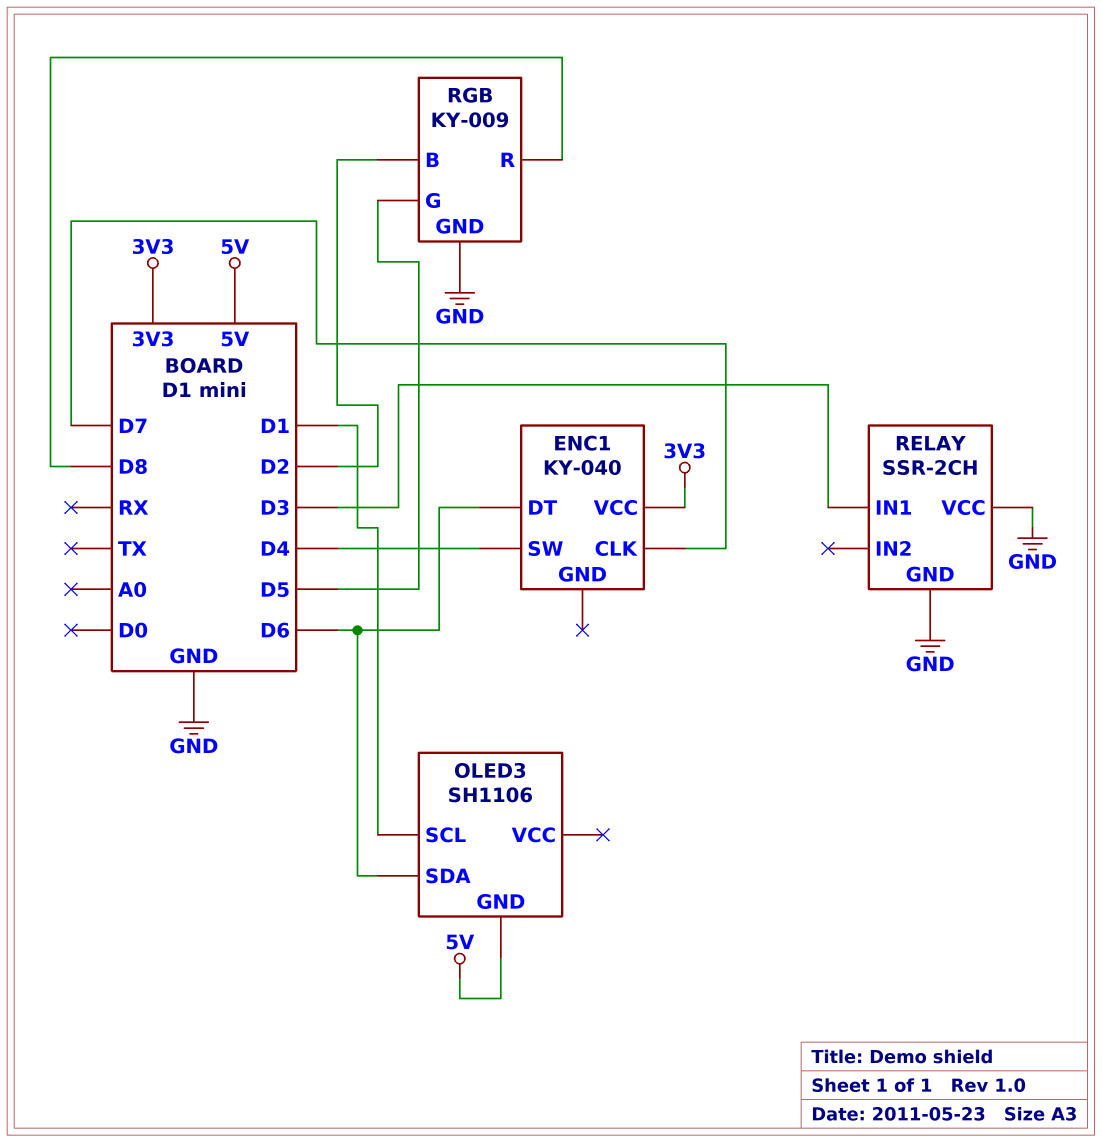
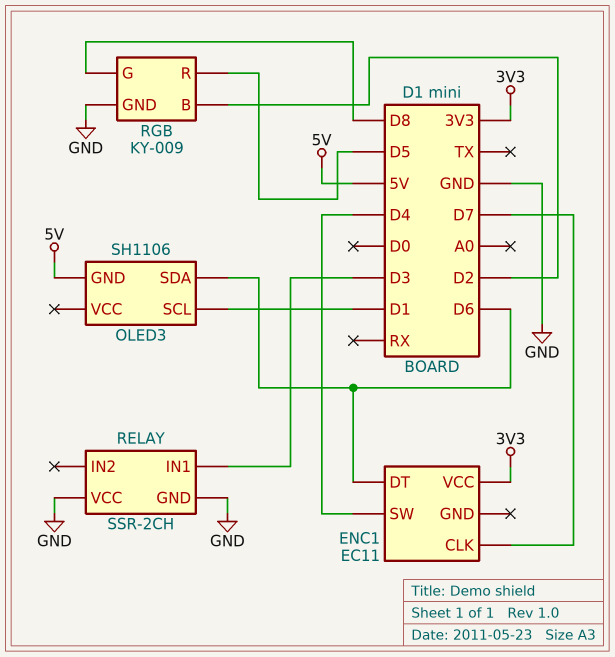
ENC1: KY-040 -> EC11
RGB pin G: D5 -> D8
RGB pin R: D8 -> D5

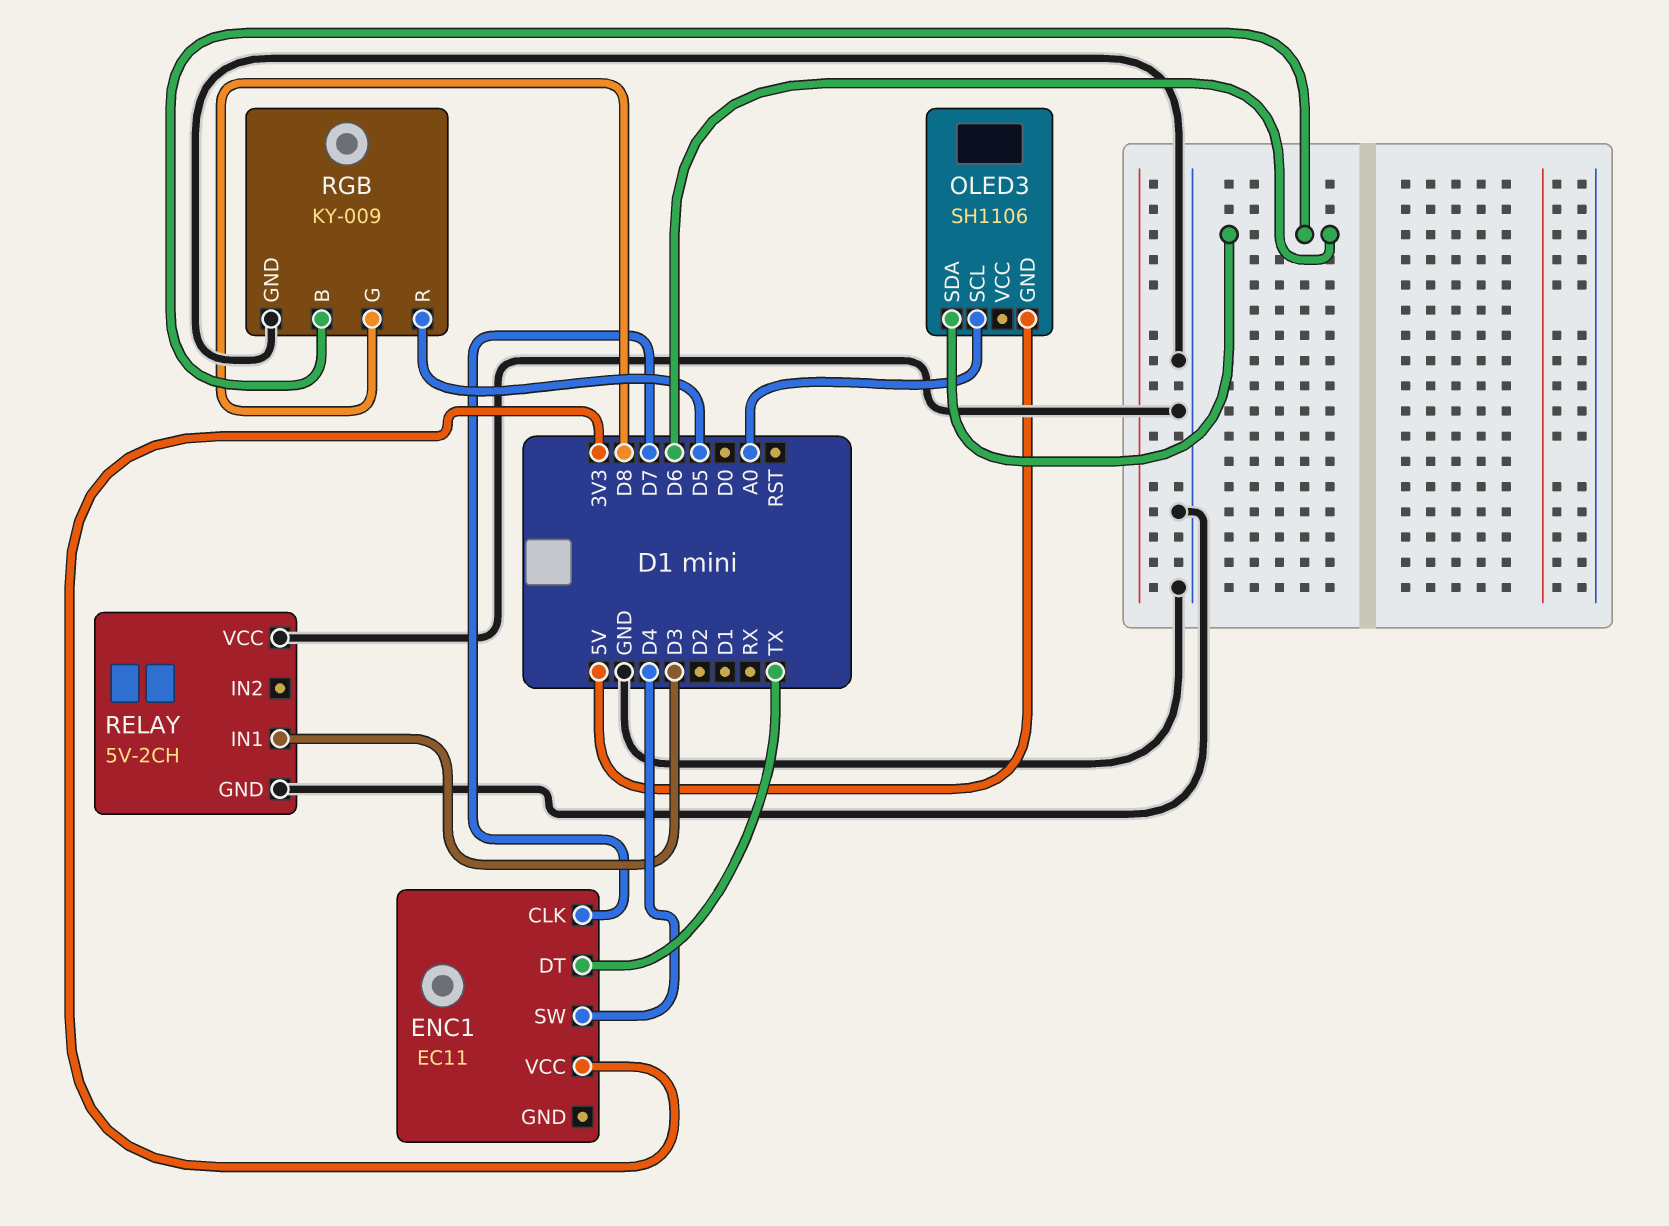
ENC1 pin DT: D6 -> TX
OLED3 pin SCL: D1 -> A0
RELAY: SSR-2CH -> 5V-2CH
RGB pin B: D2 -> D6

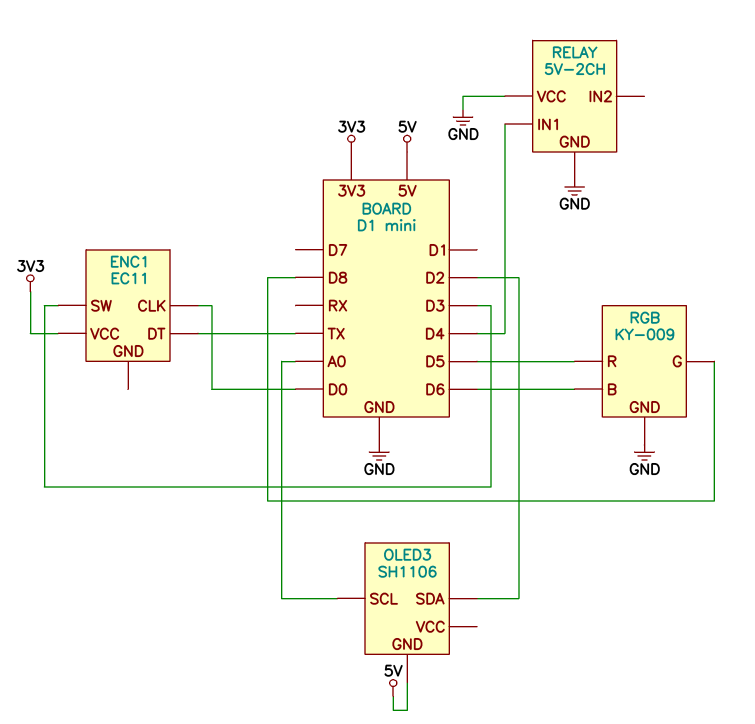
ENC1 pin CLK: D7 -> D0
ENC1 pin SW: D4 -> D3
OLED3 pin SDA: D6 -> D2
RELAY pin IN1: D3 -> D4

